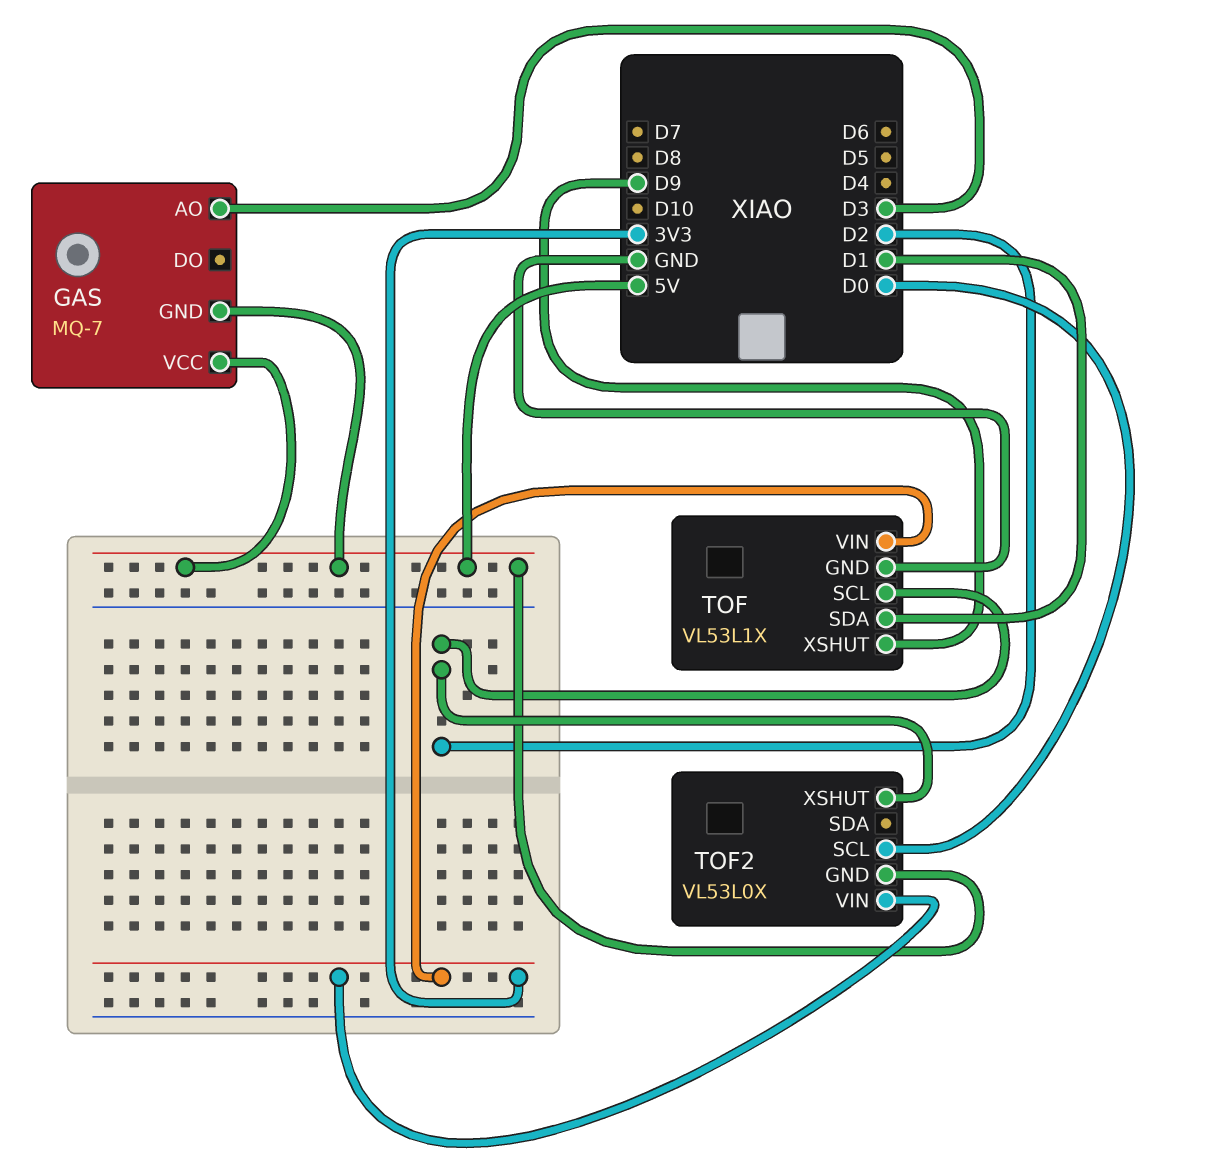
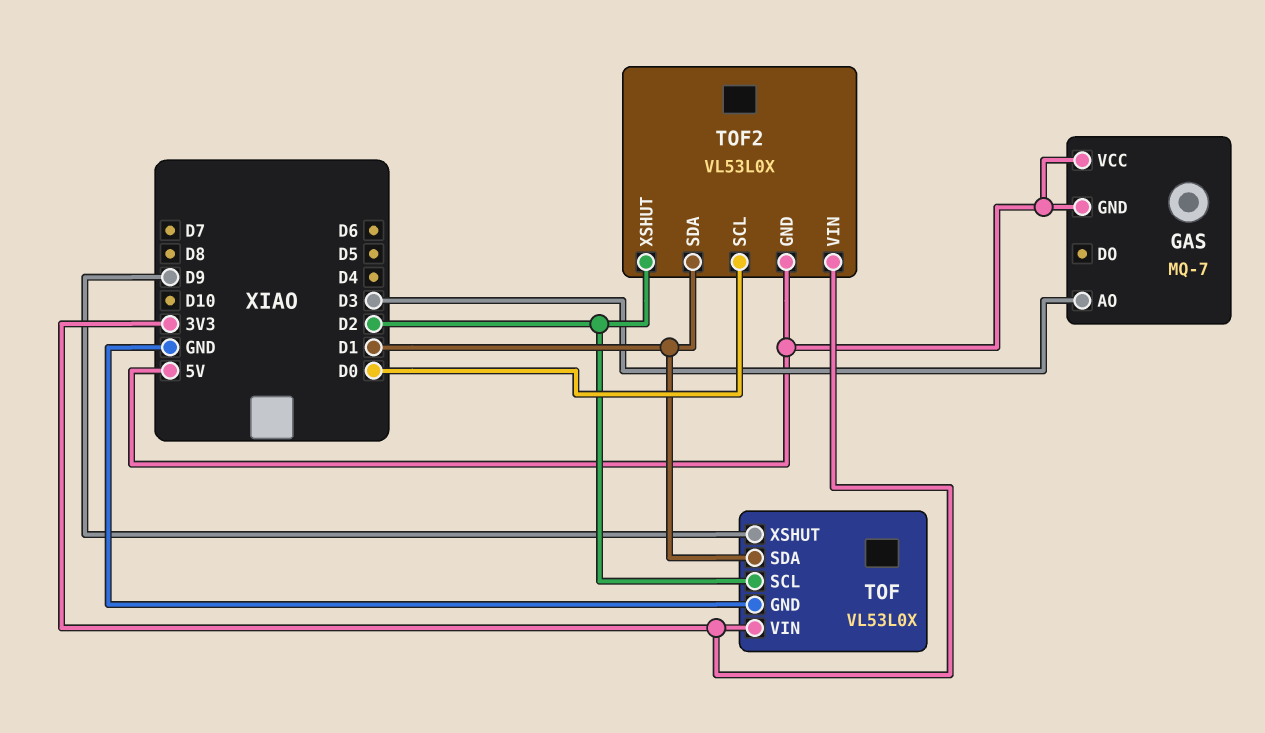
TOF: VL53L1X -> VL53L0X
TOF2 pin SDA: none -> D1

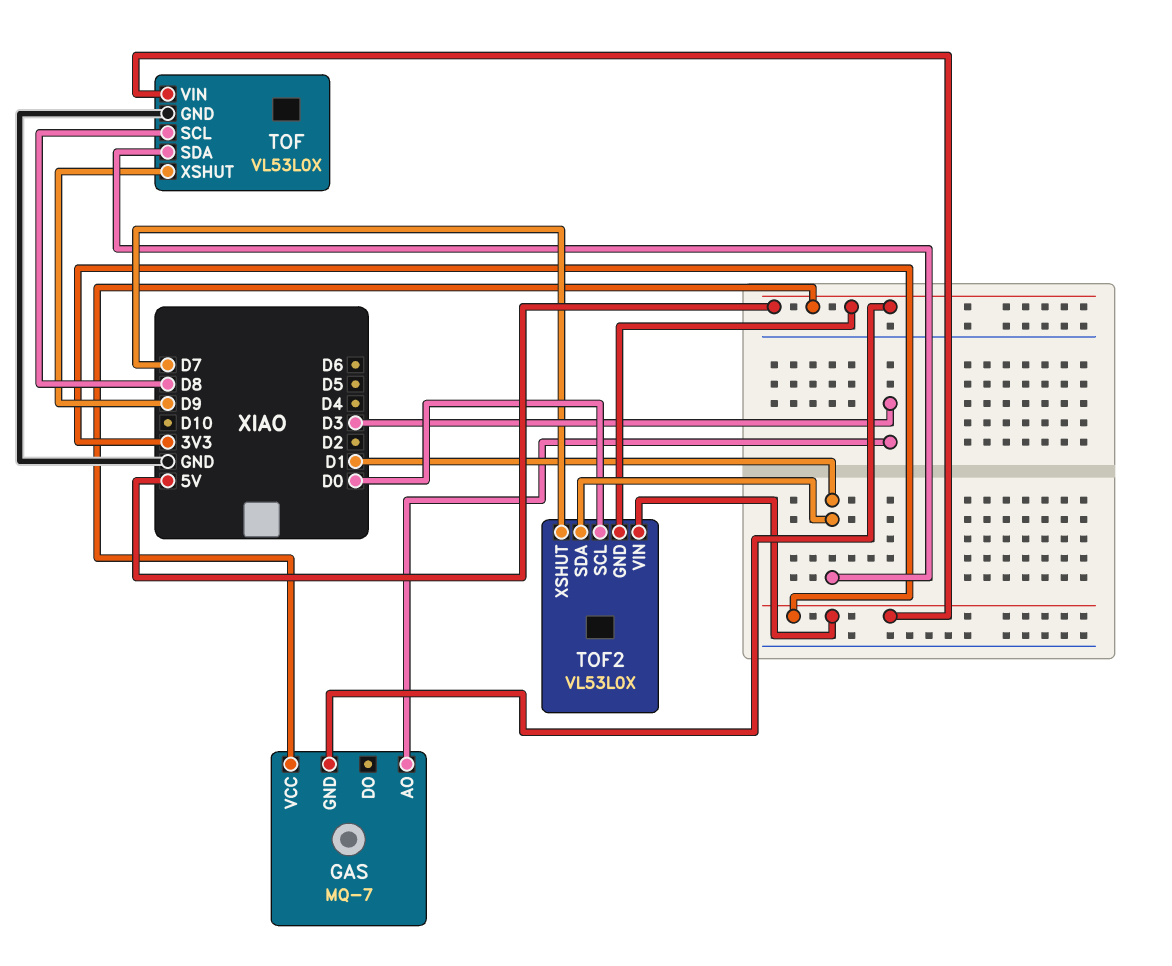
TOF pin SCL: D2 -> D8
TOF2 pin XSHUT: D2 -> D7

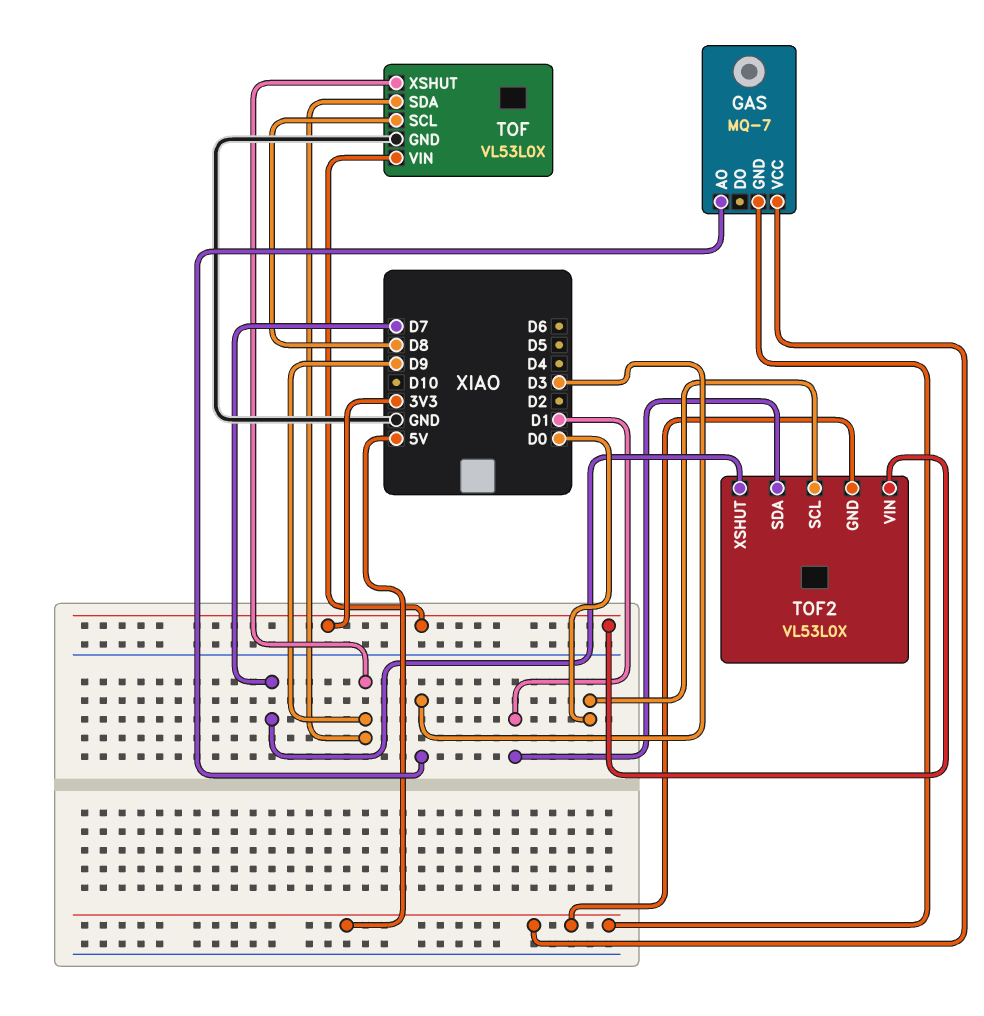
TOF pin SDA: D1 -> D9

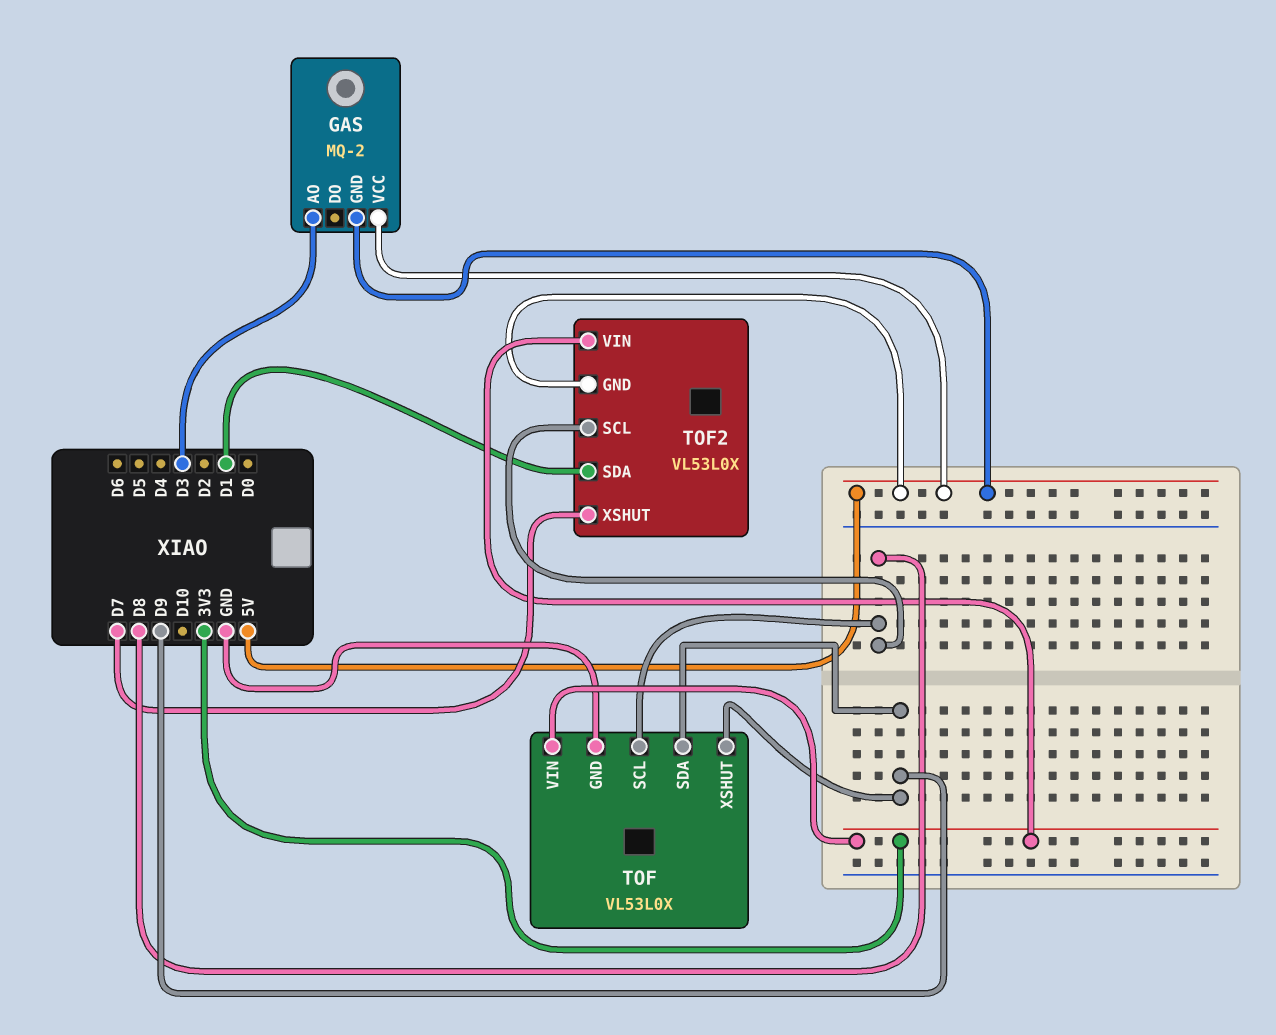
GAS: MQ-7 -> MQ-2
TOF2 pin SCL: D0 -> D8

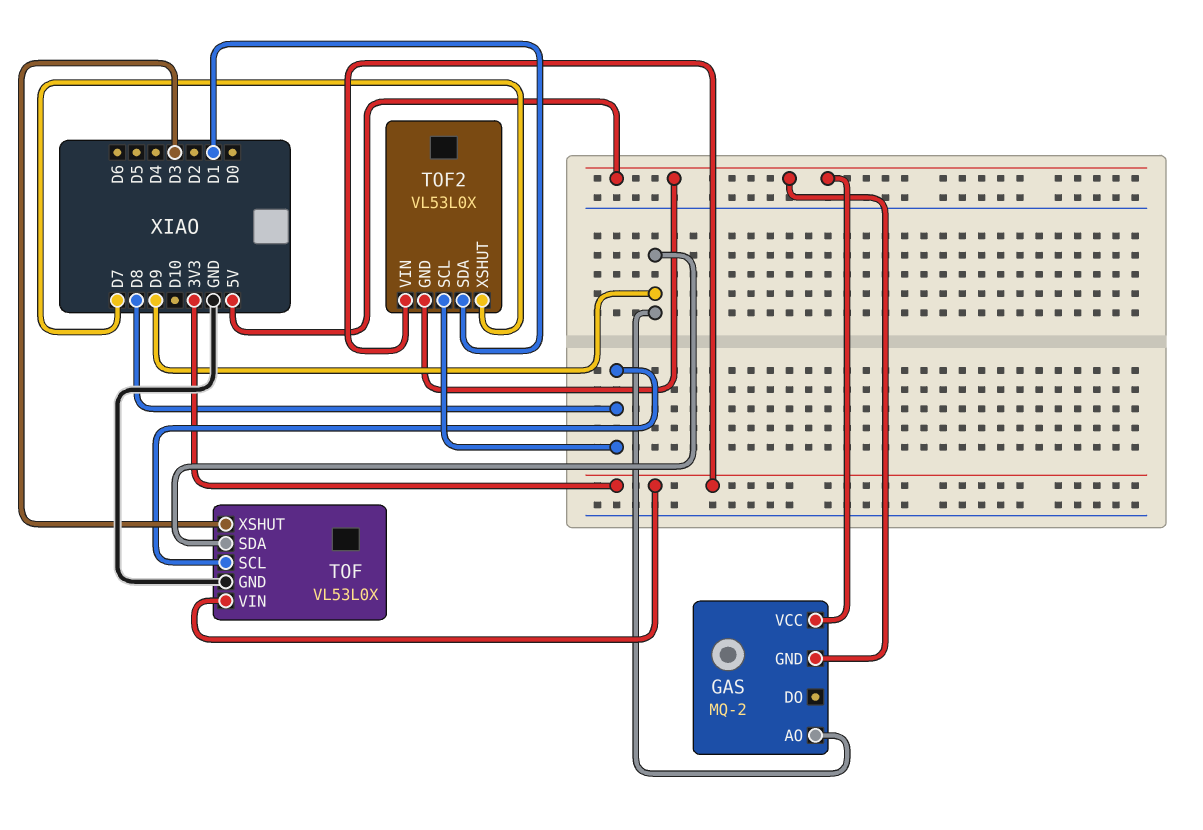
GAS pin AO: D3 -> D9
TOF pin XSHUT: D9 -> D3

